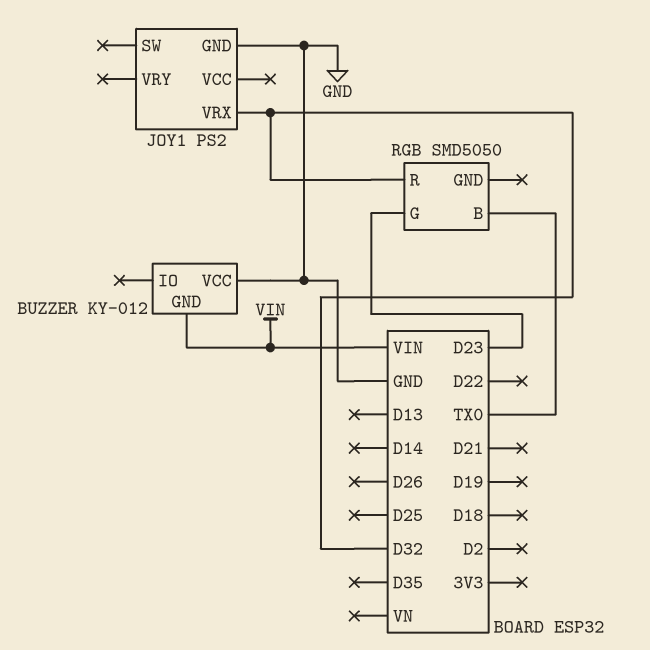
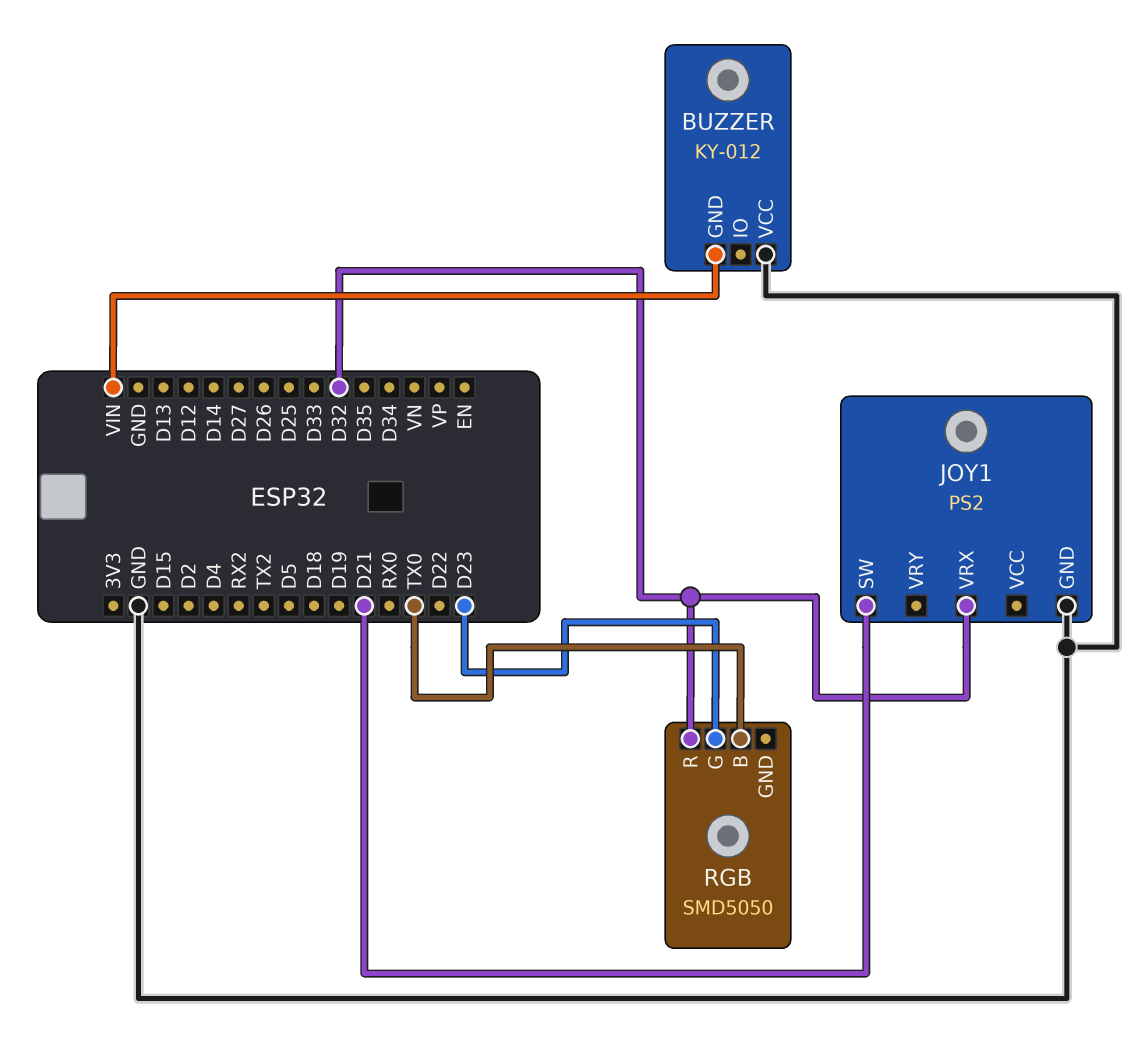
JOY1 pin SW: none -> D21

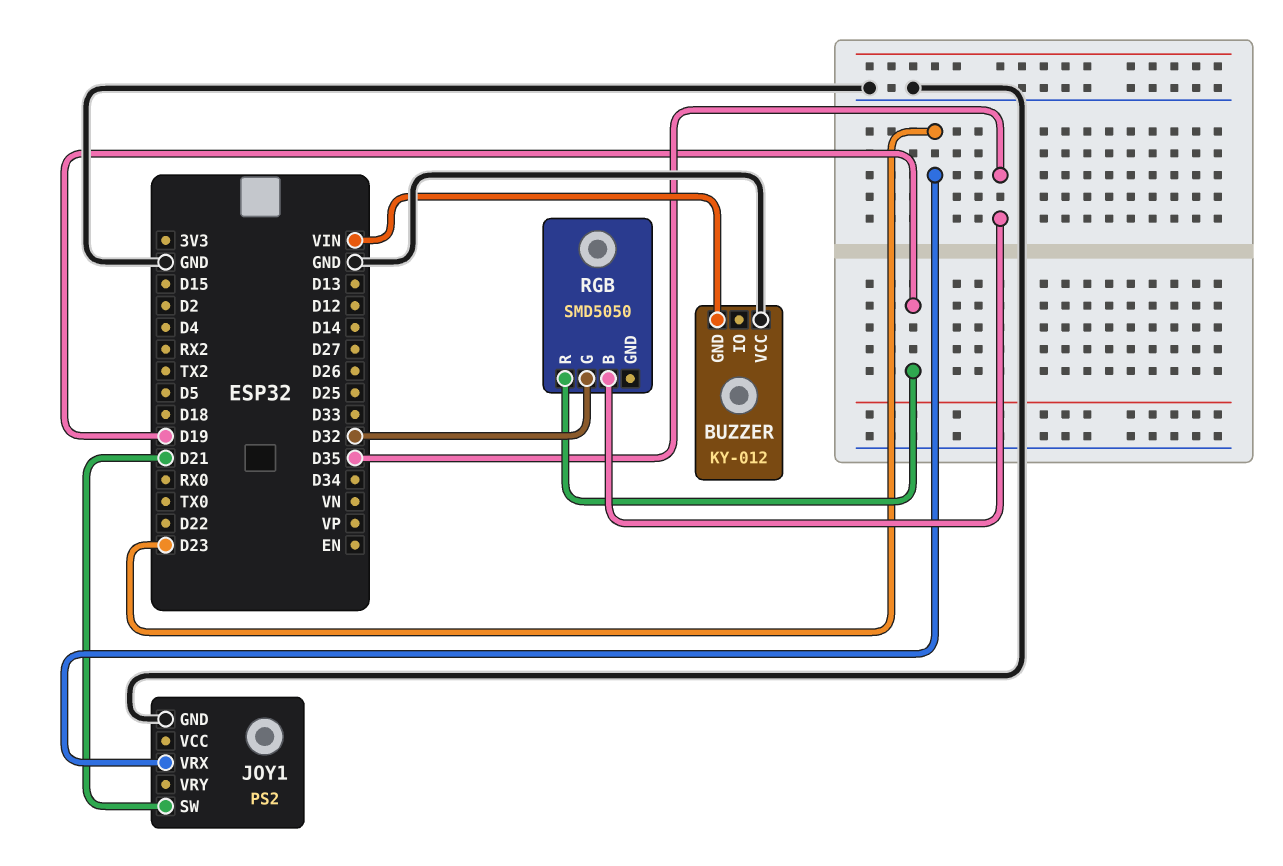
JOY1 pin VRX: D32 -> D23
RGB pin B: TX0 -> D35
RGB pin G: D23 -> D32
RGB pin R: D32 -> D19

